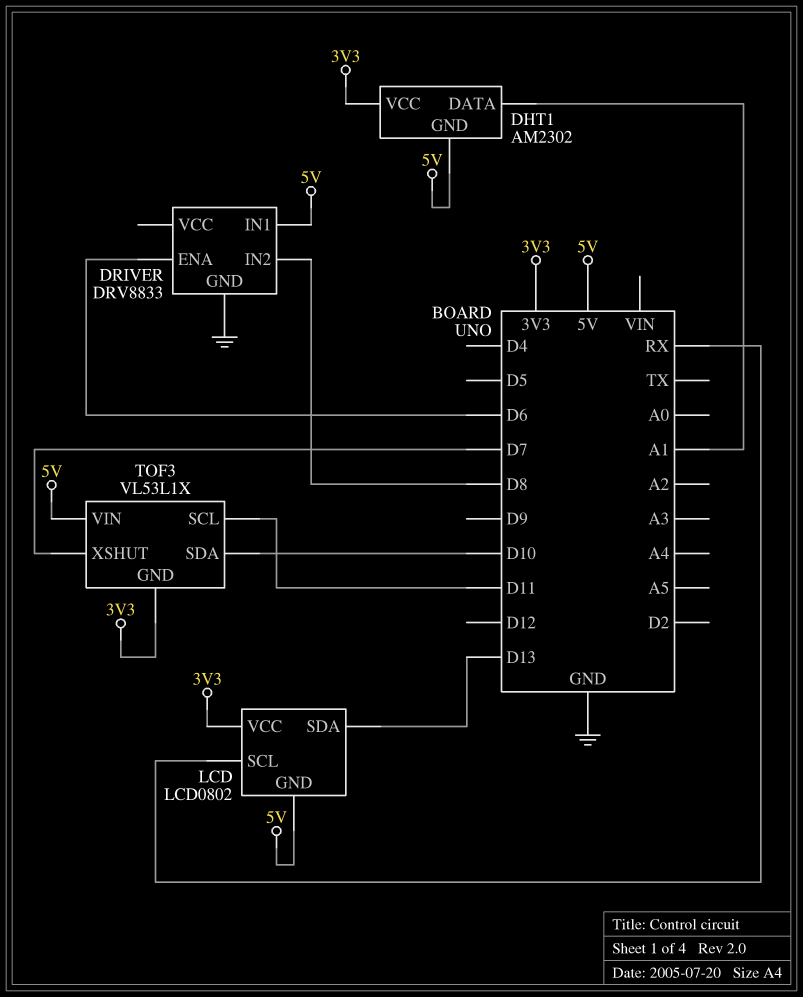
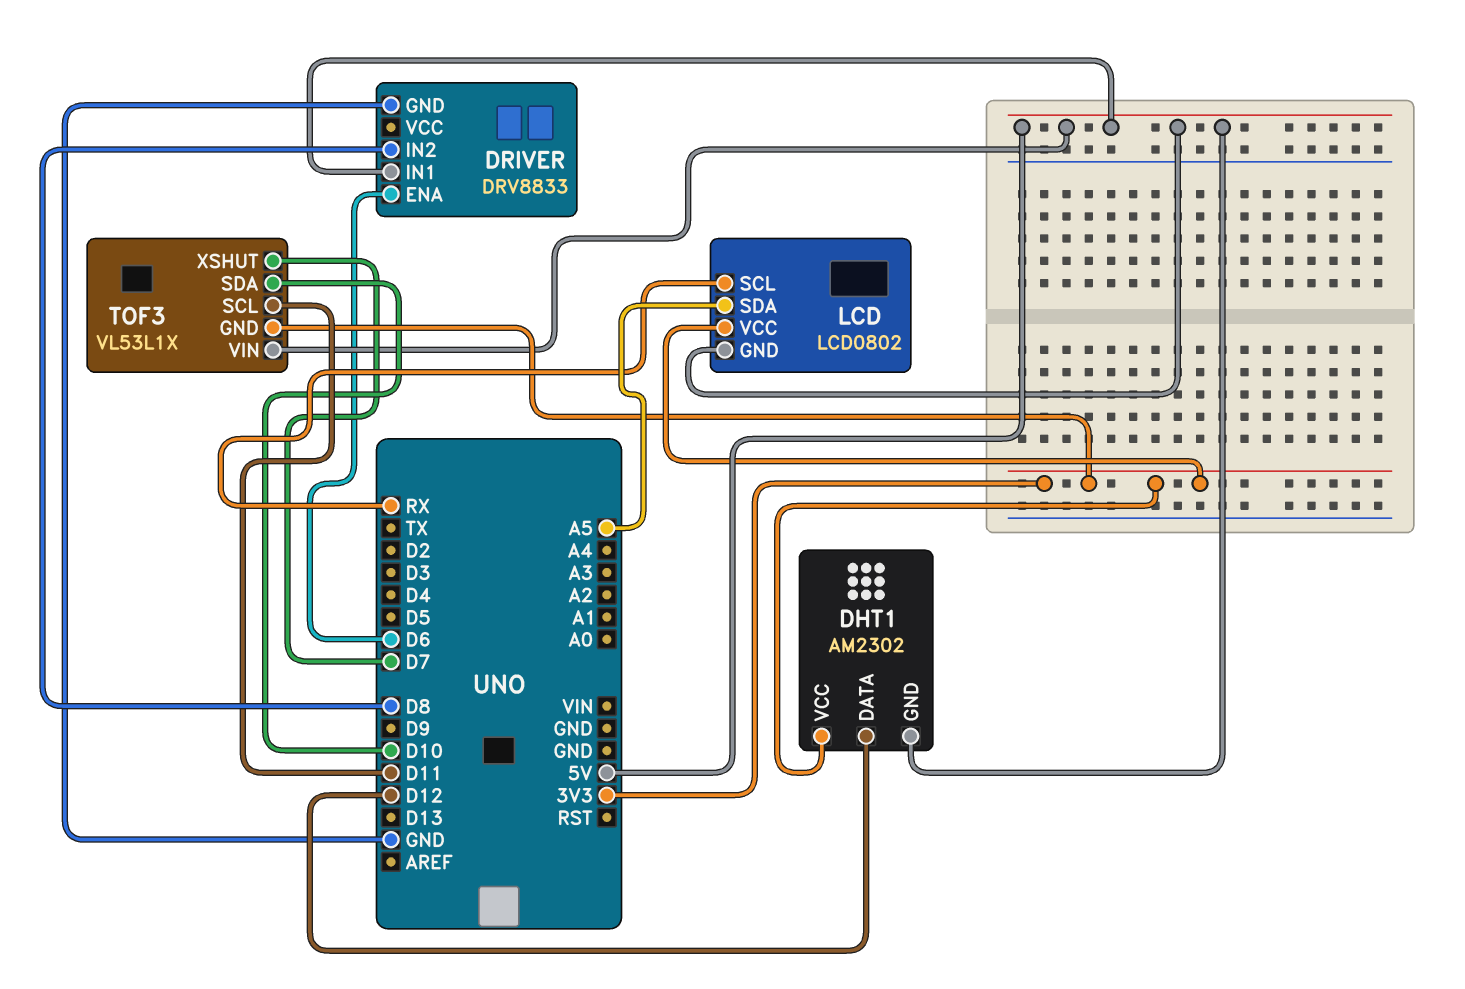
DHT1 pin DATA: A1 -> D12
LCD pin SDA: D13 -> A5

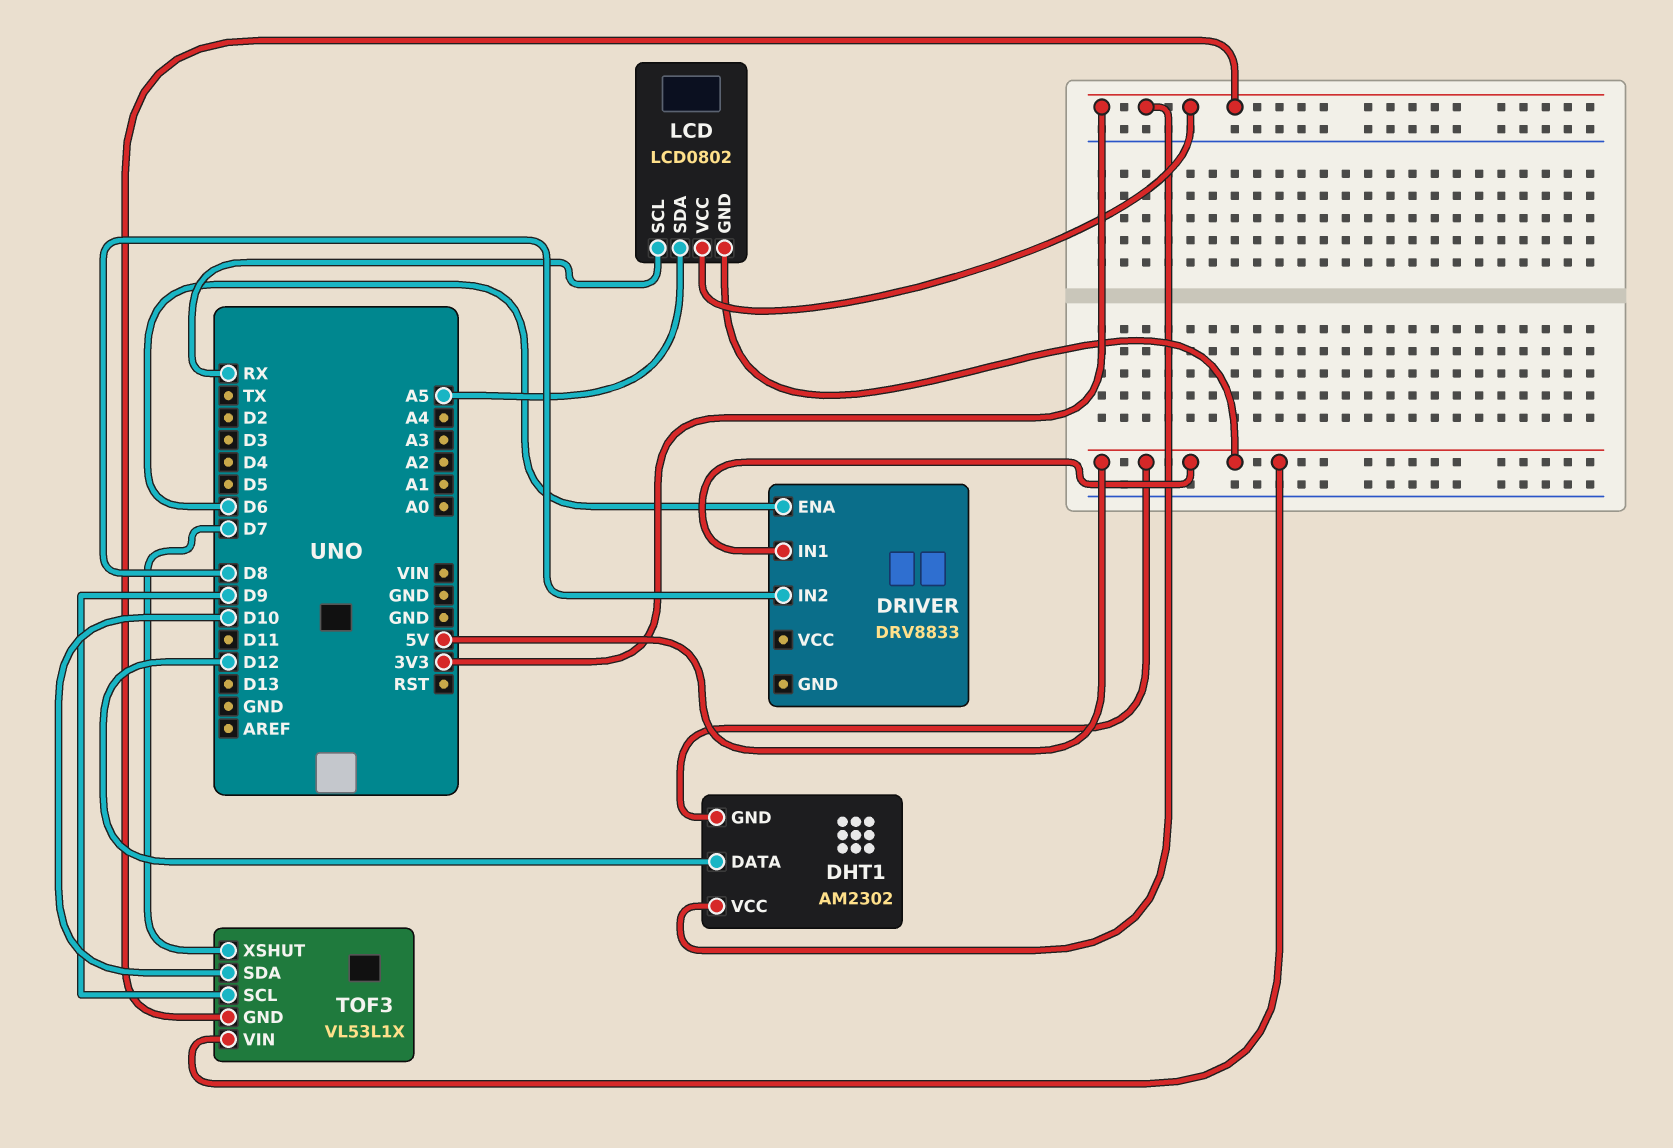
DRIVER pin GND: GND -> none
TOF3 pin SCL: D11 -> D9

